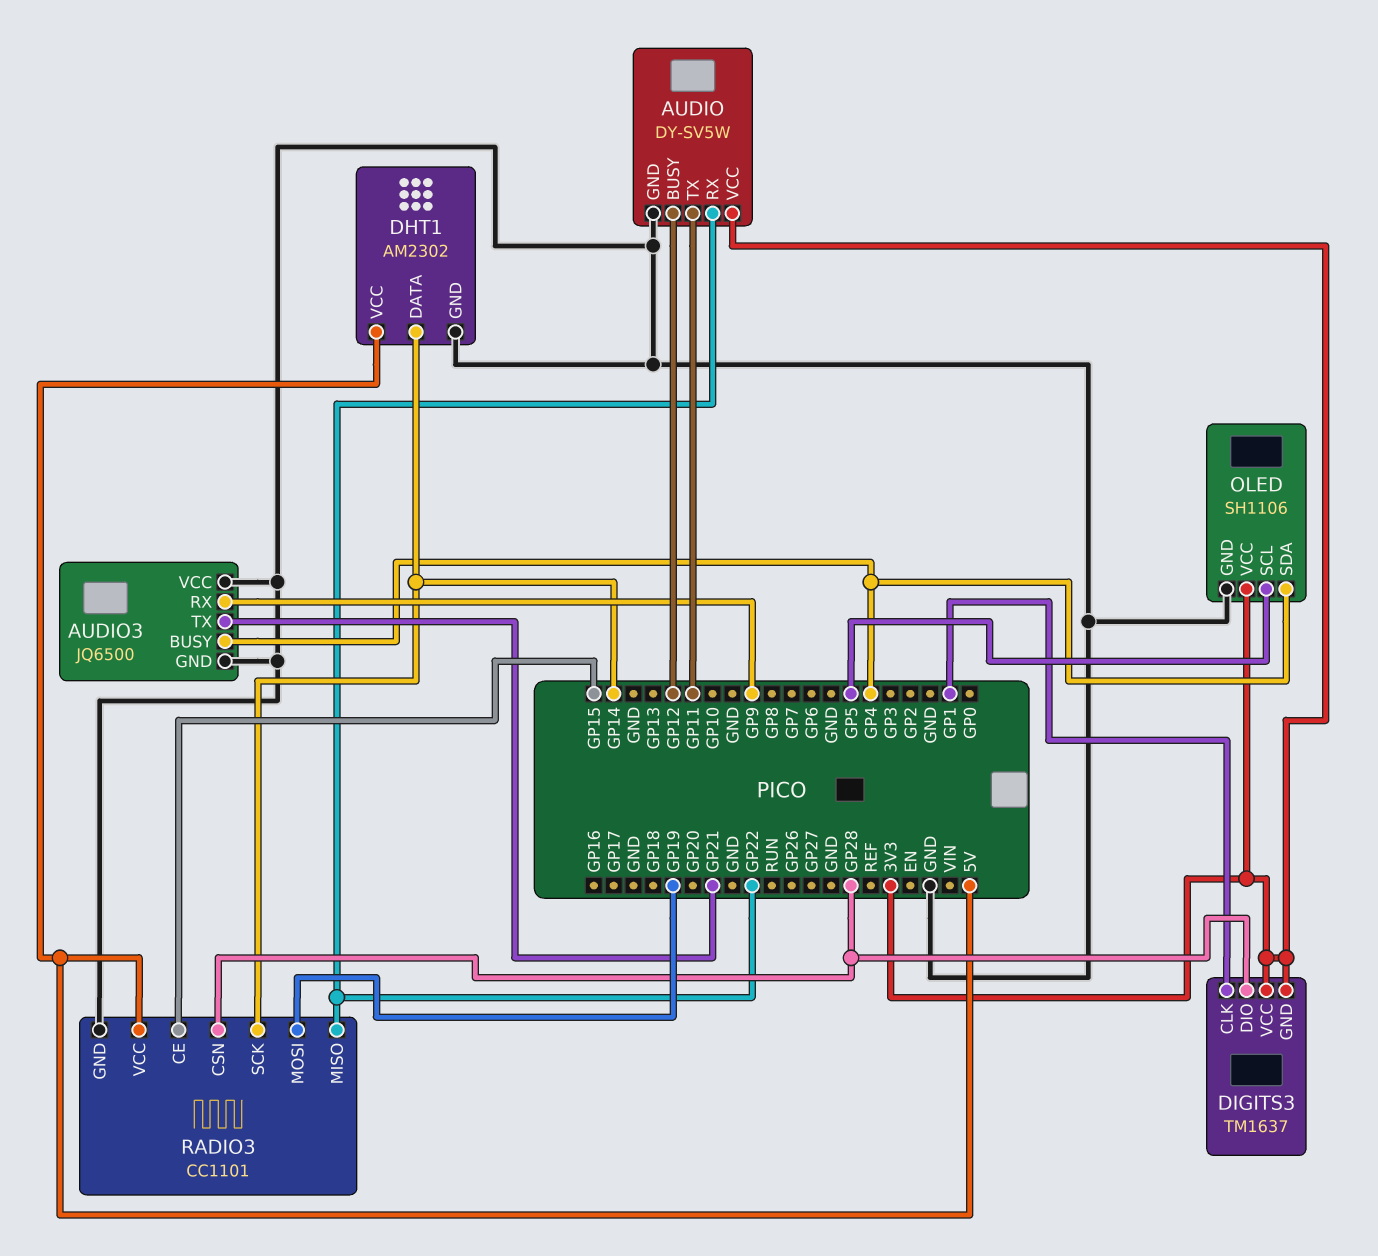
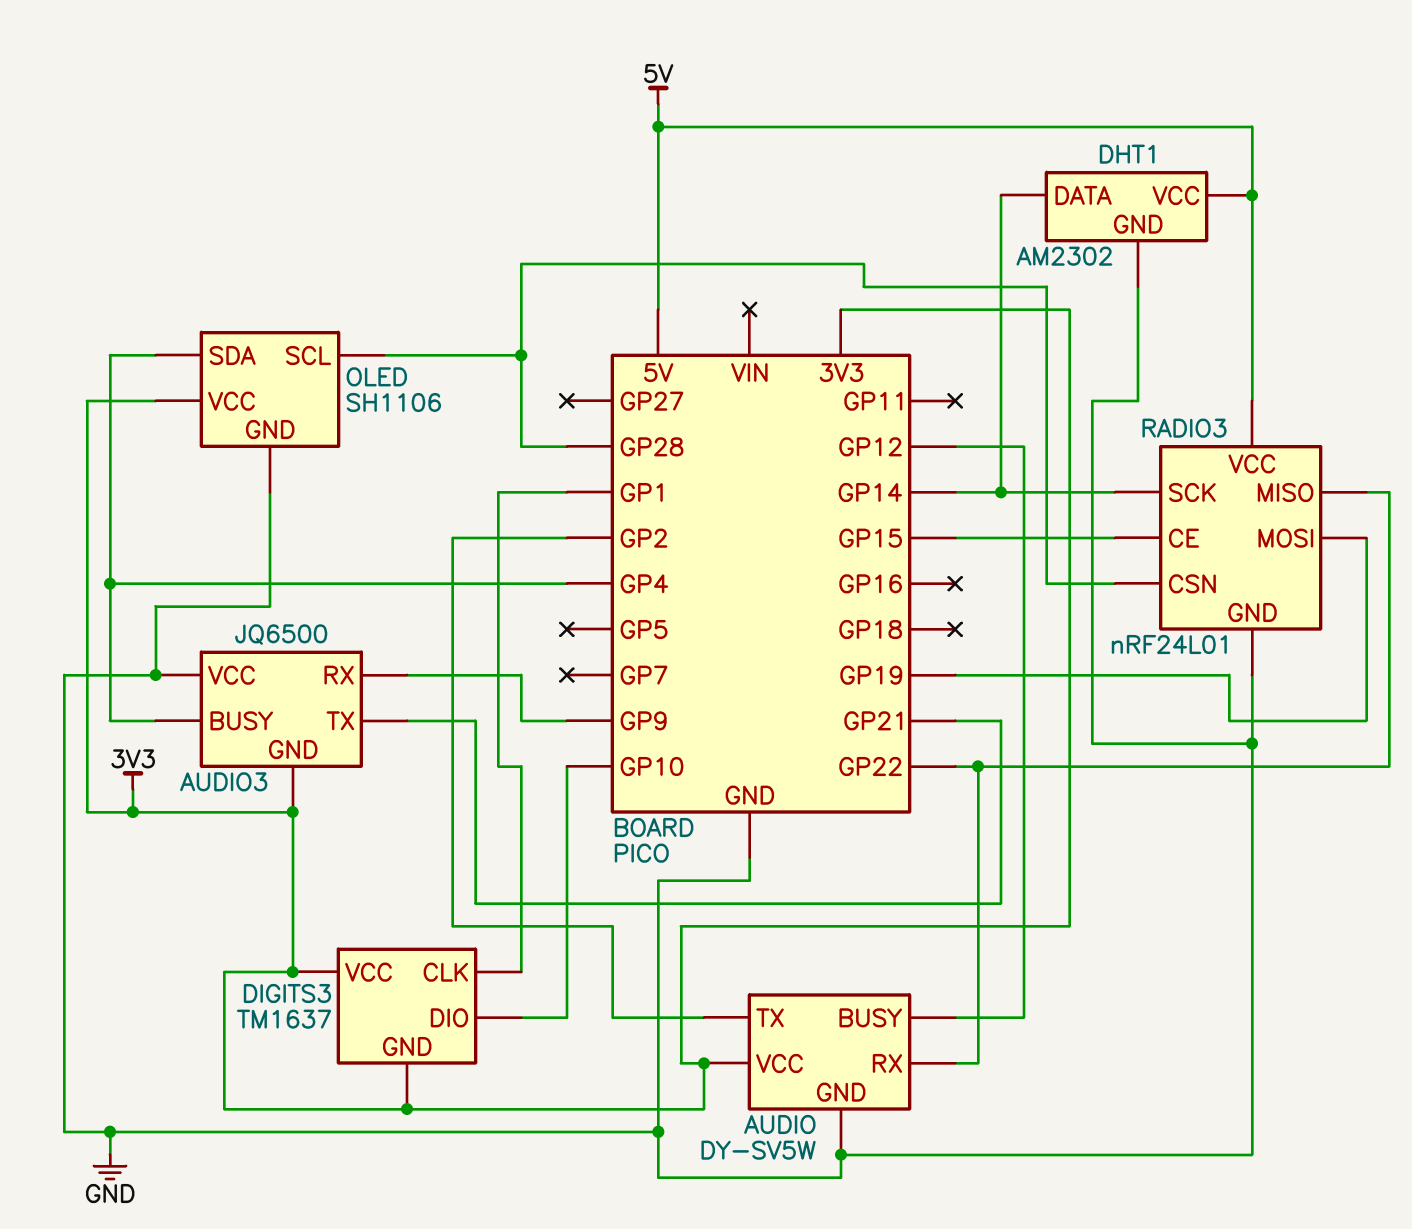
AUDIO pin TX: GP11 -> GP2
AUDIO3 pin GND: GND -> 3V3
DIGITS3 pin DIO: GP28 -> GP10
OLED pin SCL: GP5 -> GP28
RADIO3: CC1101 -> nRF24L01

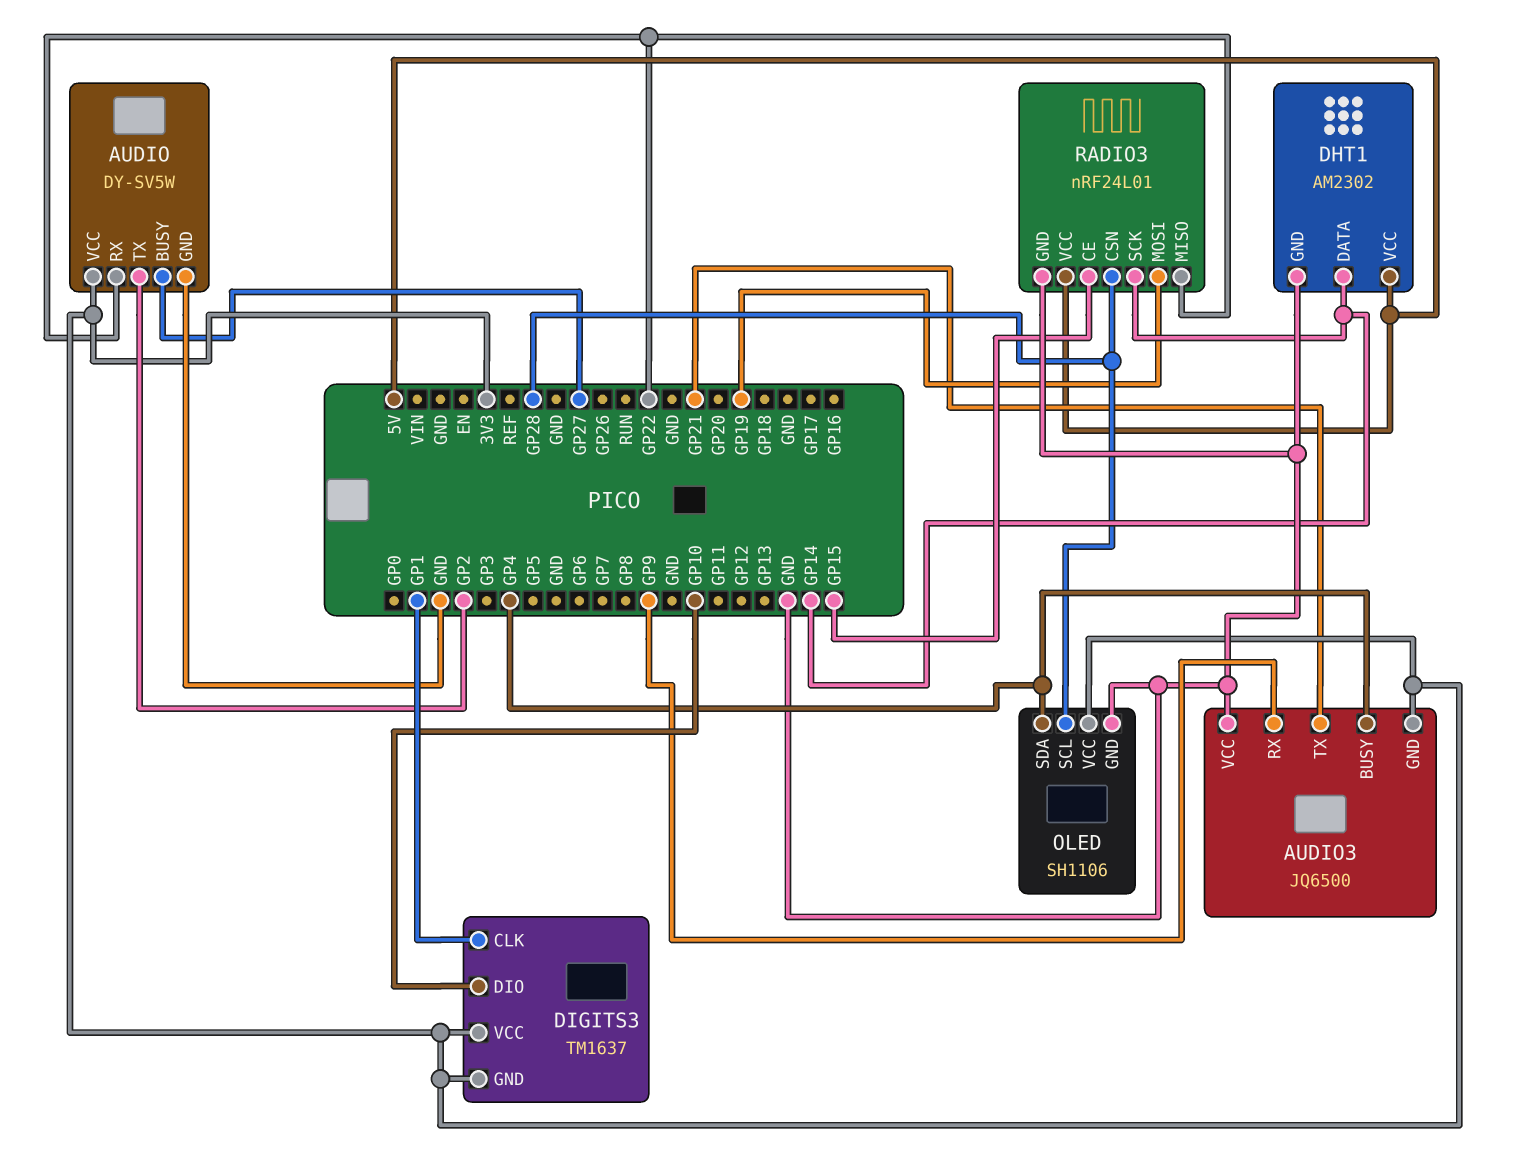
AUDIO pin BUSY: GP12 -> GP27

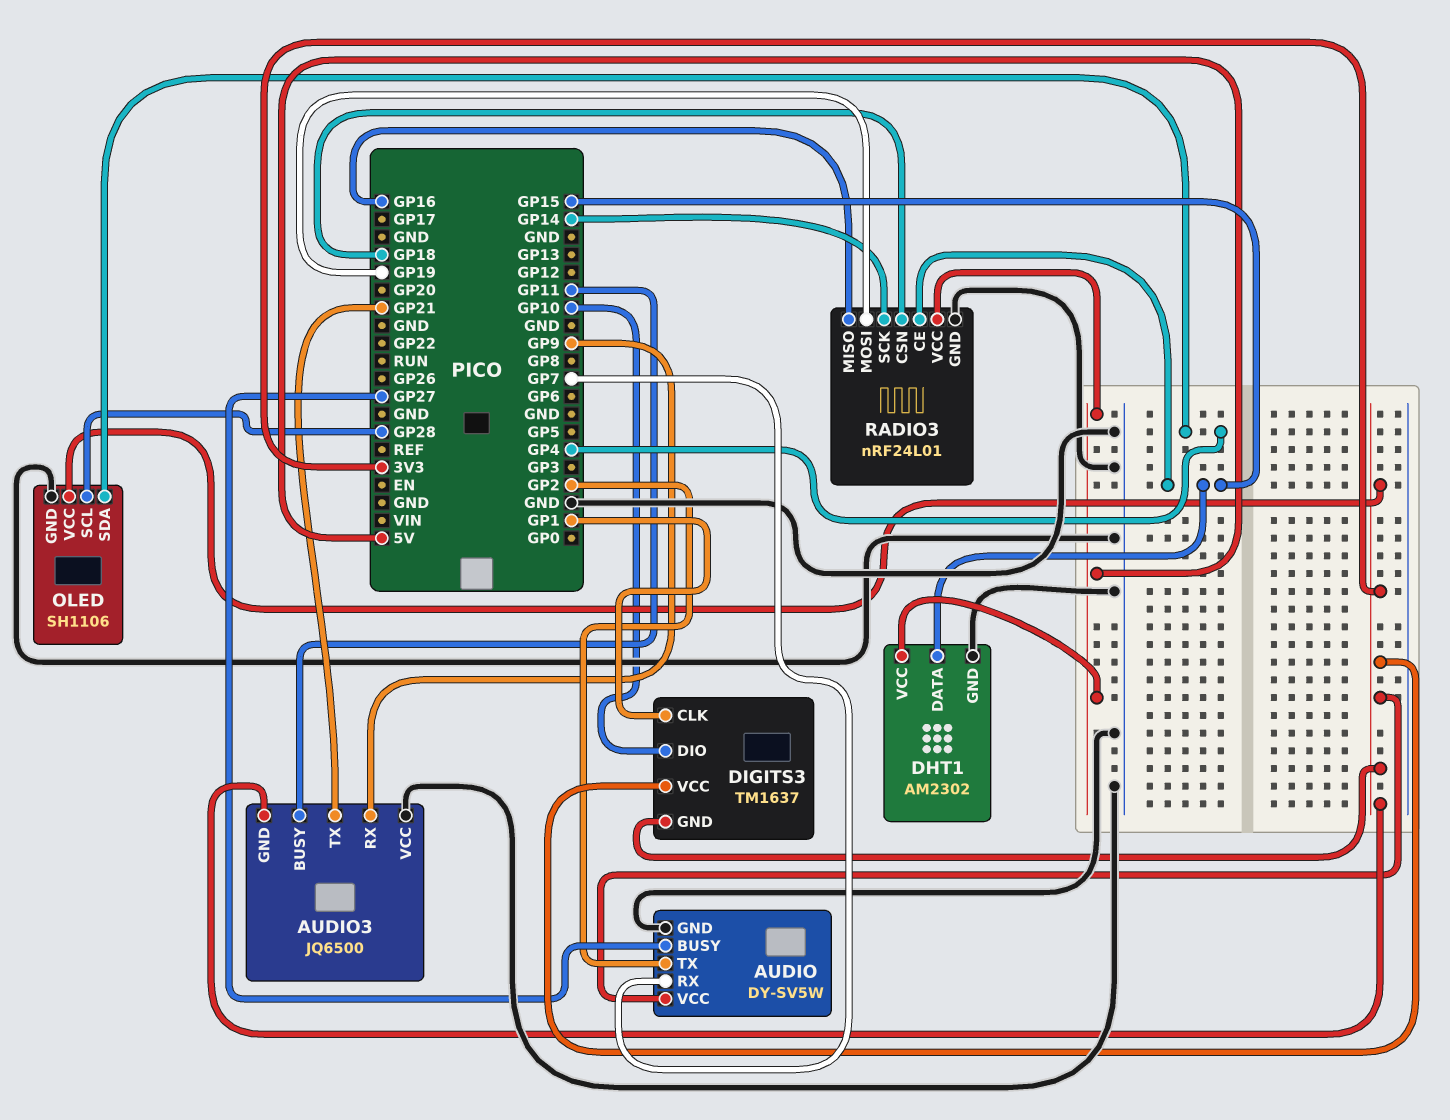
AUDIO pin RX: GP22 -> GP7
AUDIO3 pin BUSY: GP4 -> GP11
DHT1 pin DATA: GP14 -> GP15
RADIO3 pin CSN: GP28 -> GP18
RADIO3 pin MISO: GP22 -> GP16

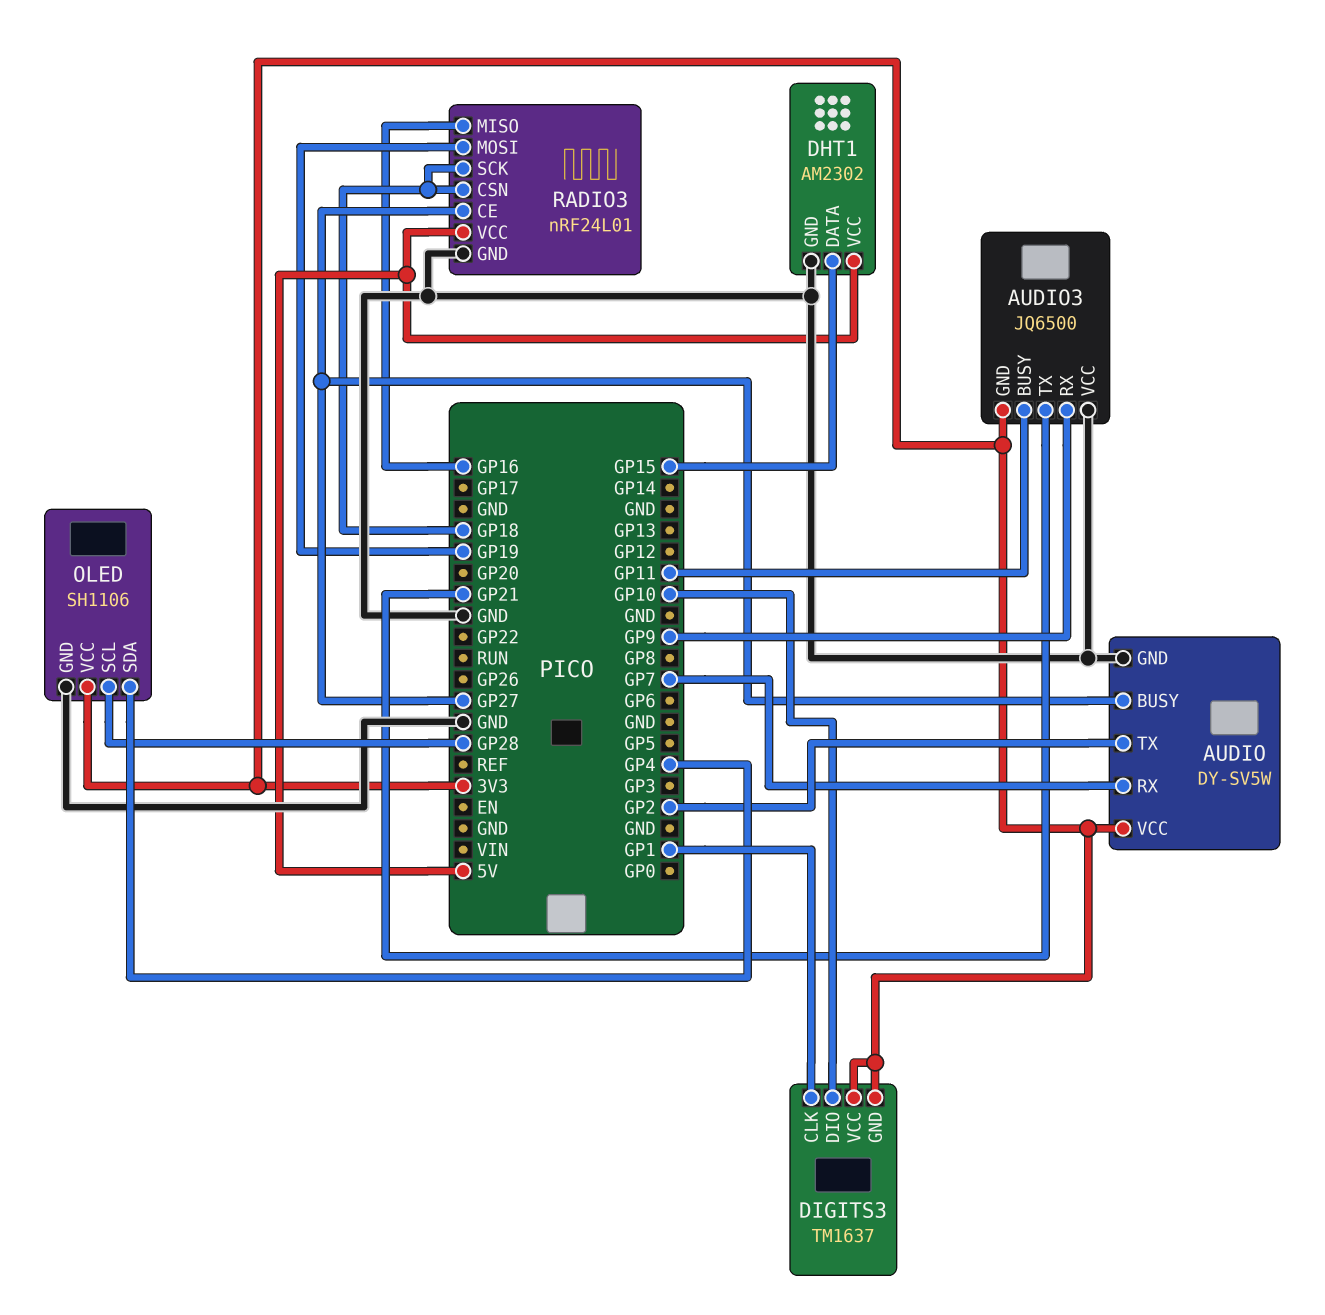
RADIO3 pin CE: GP15 -> GP27
RADIO3 pin SCK: GP14 -> GP18

